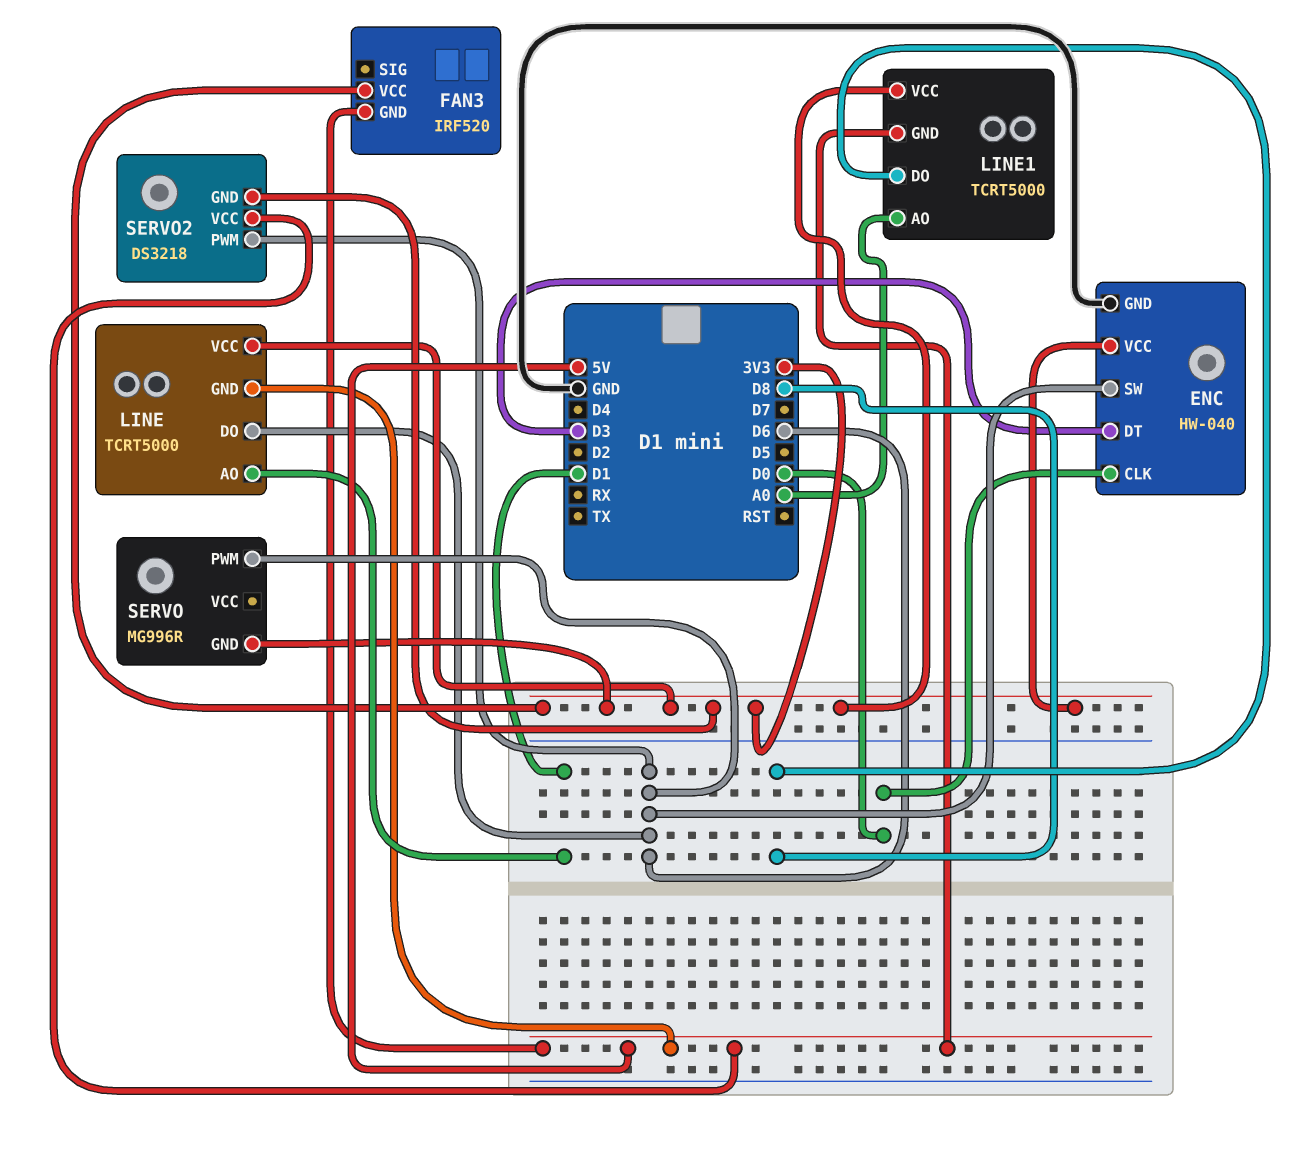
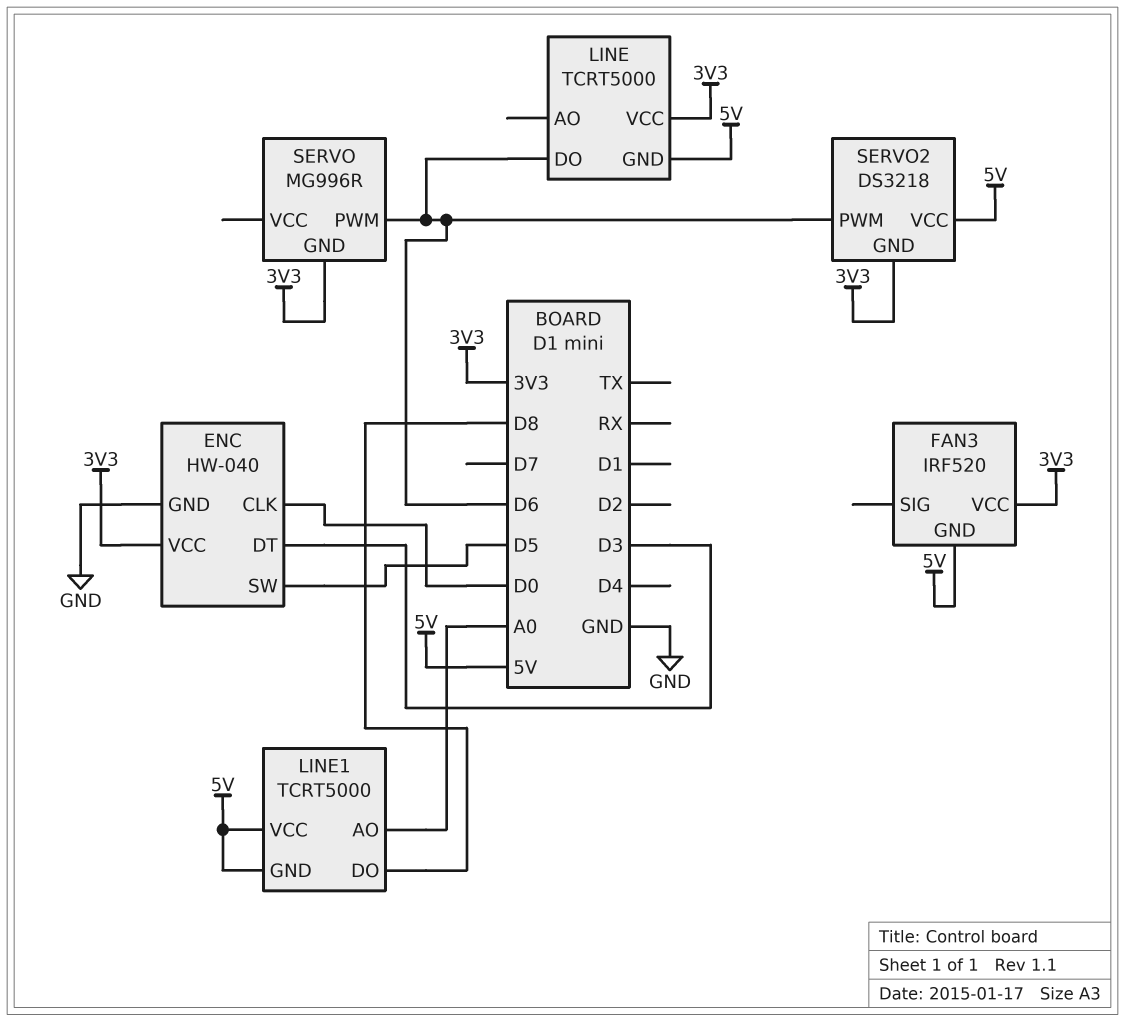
ENC pin SW: D6 -> D5
LINE pin AO: D1 -> none
LINE1 pin VCC: 3V3 -> 5V

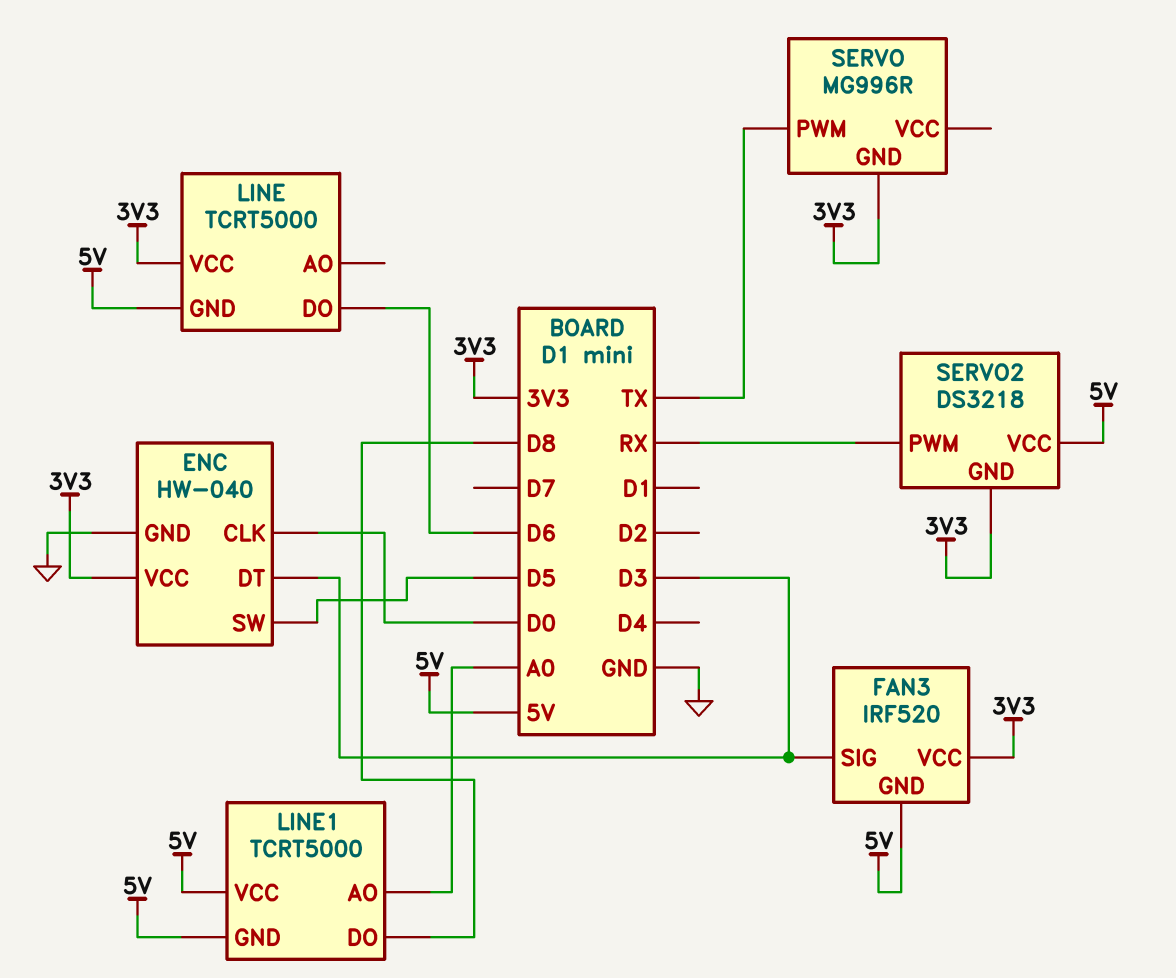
FAN3 pin SIG: none -> D3
SERVO pin PWM: D6 -> TX
SERVO2 pin PWM: D6 -> RX

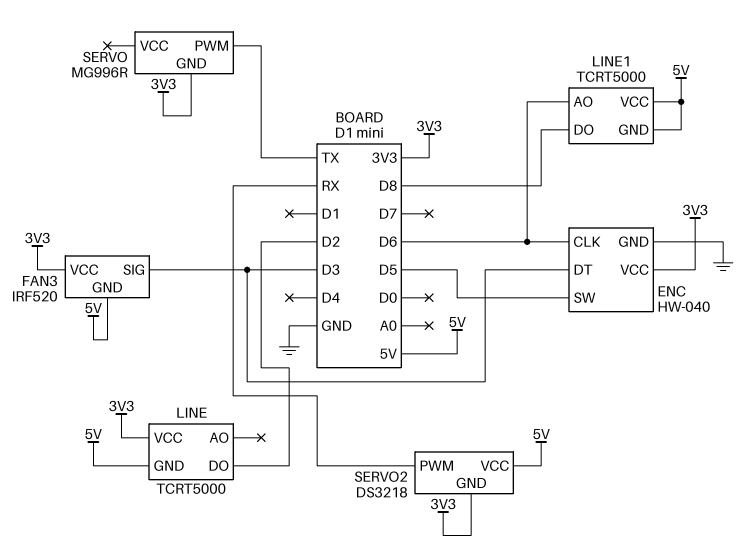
ENC pin CLK: D0 -> D6
LINE pin DO: D6 -> D2
LINE1 pin AO: A0 -> D6

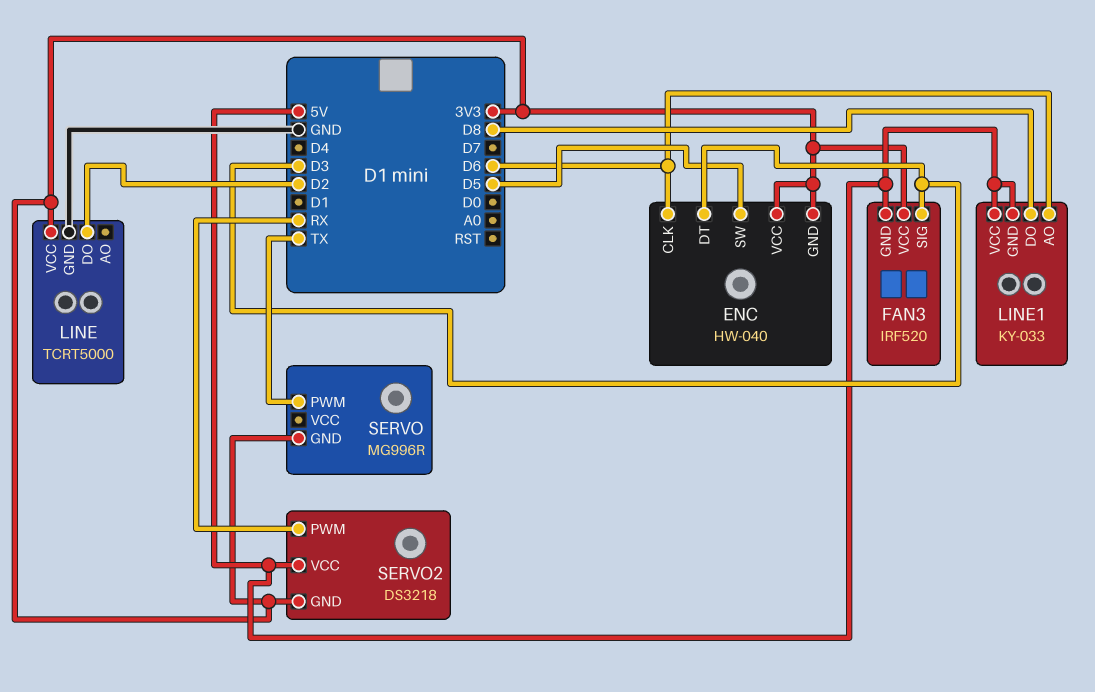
ENC pin GND: GND -> 3V3
LINE pin GND: 5V -> GND
LINE1: TCRT5000 -> KY-033

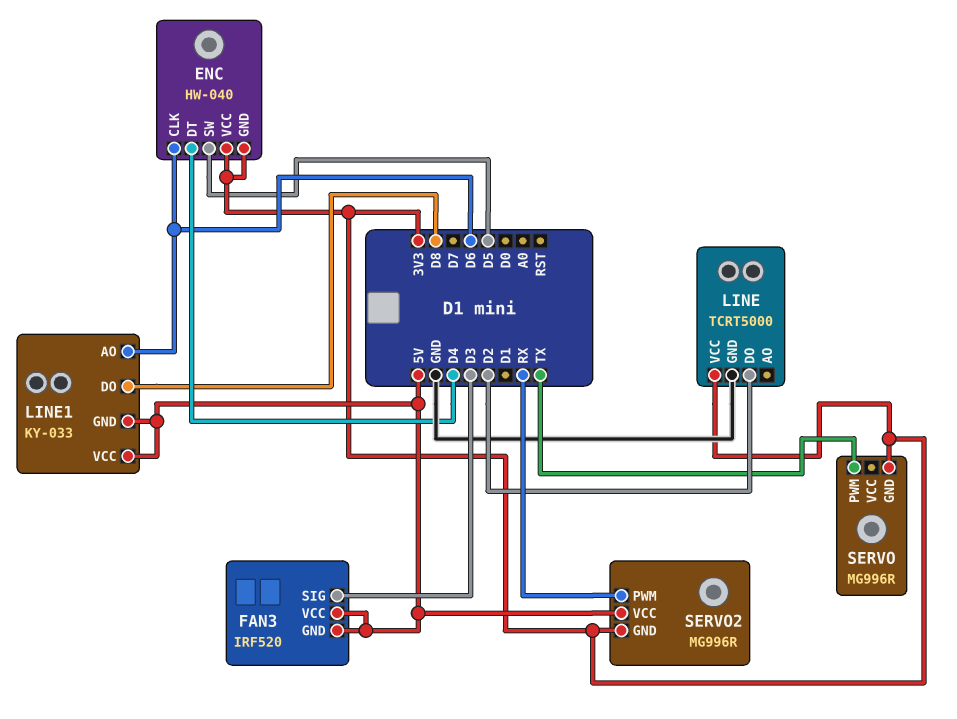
ENC pin DT: D3 -> D4
FAN3 pin VCC: 3V3 -> 5V
SERVO2: DS3218 -> MG996R

